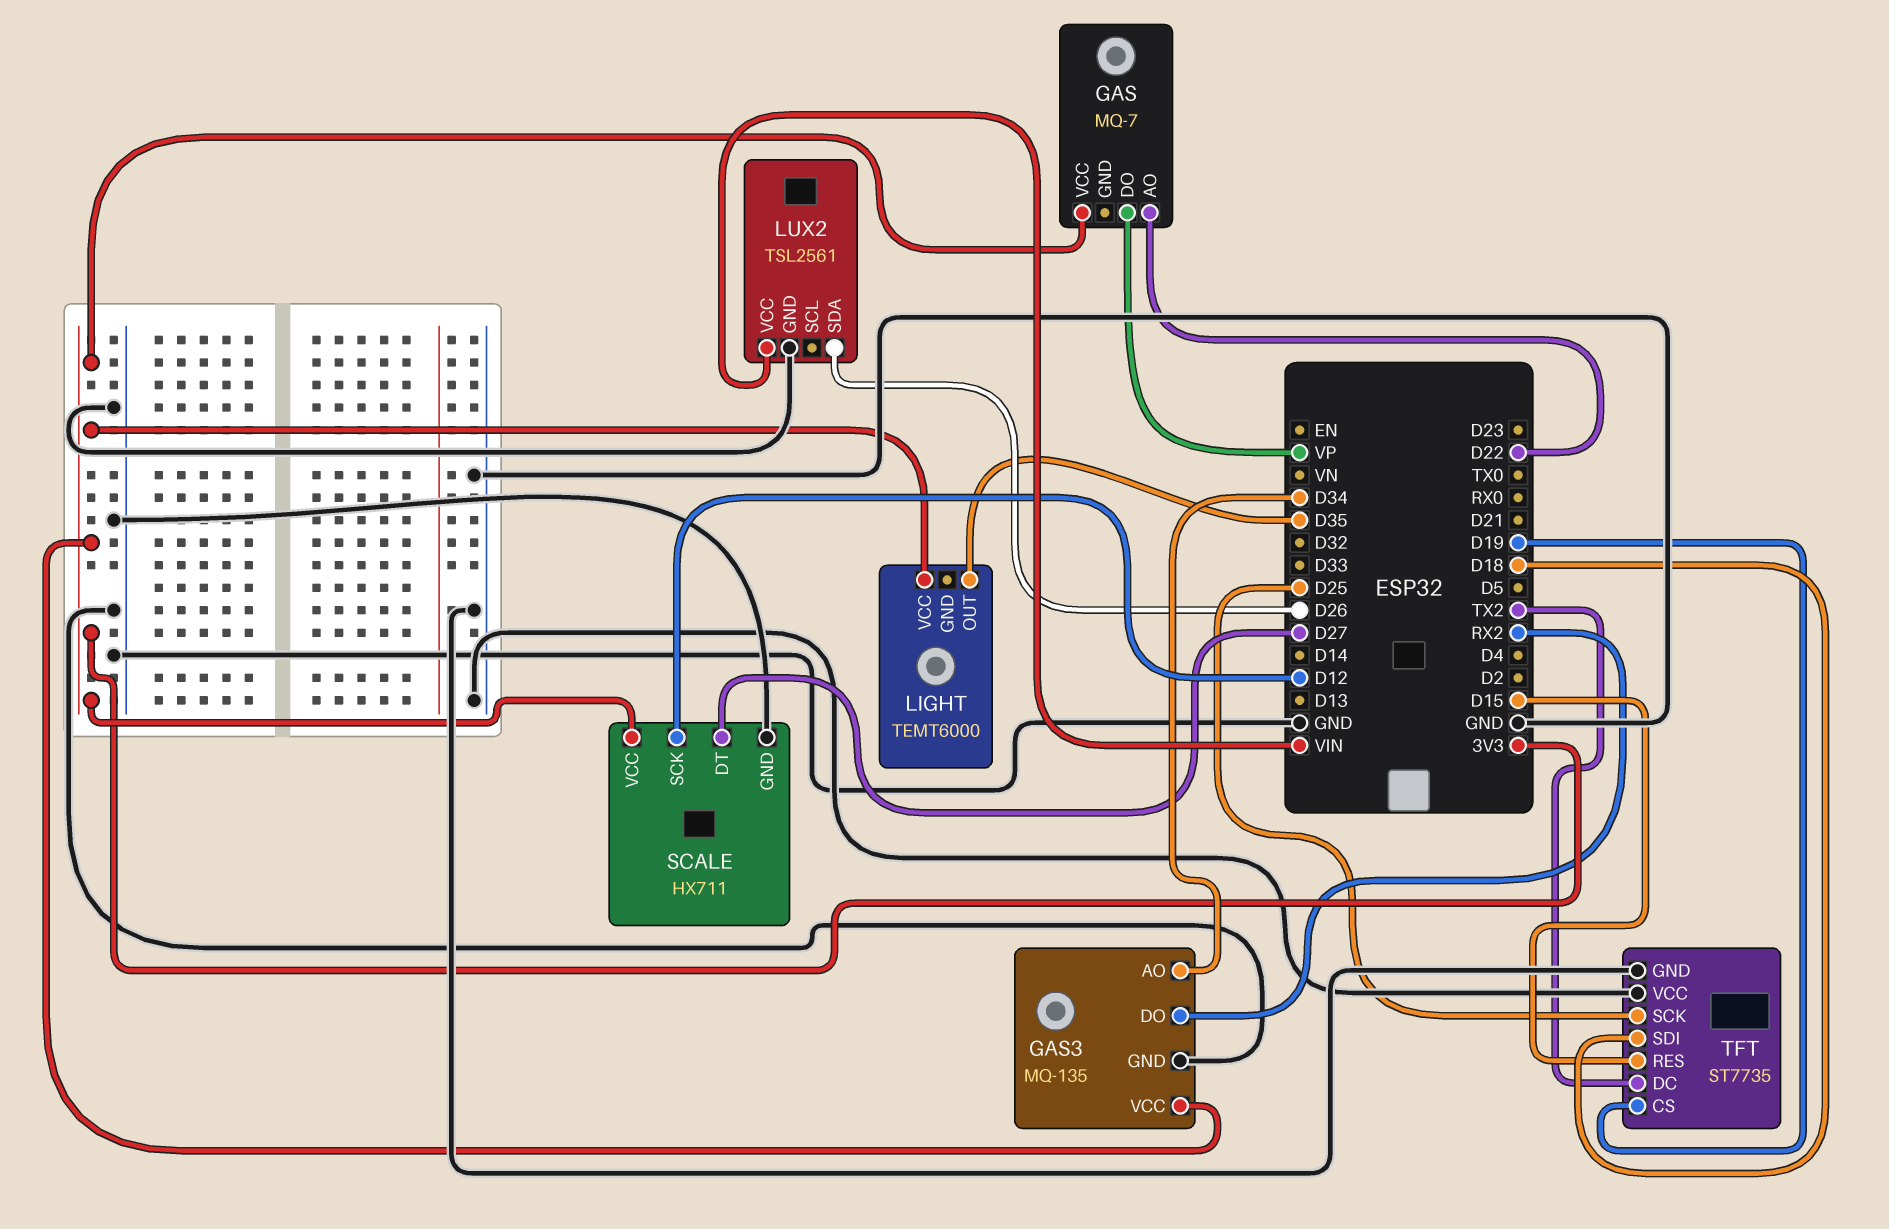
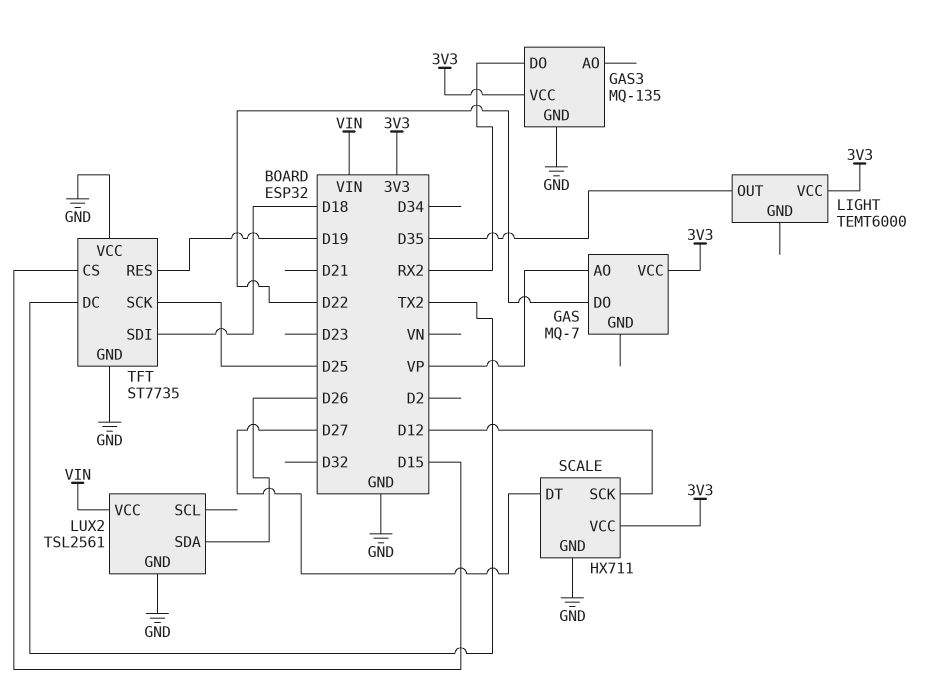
GAS pin AO: D22 -> VP
GAS pin DO: VP -> D22
GAS3 pin AO: D34 -> none
TFT pin CS: D19 -> D15
TFT pin RES: D15 -> D19

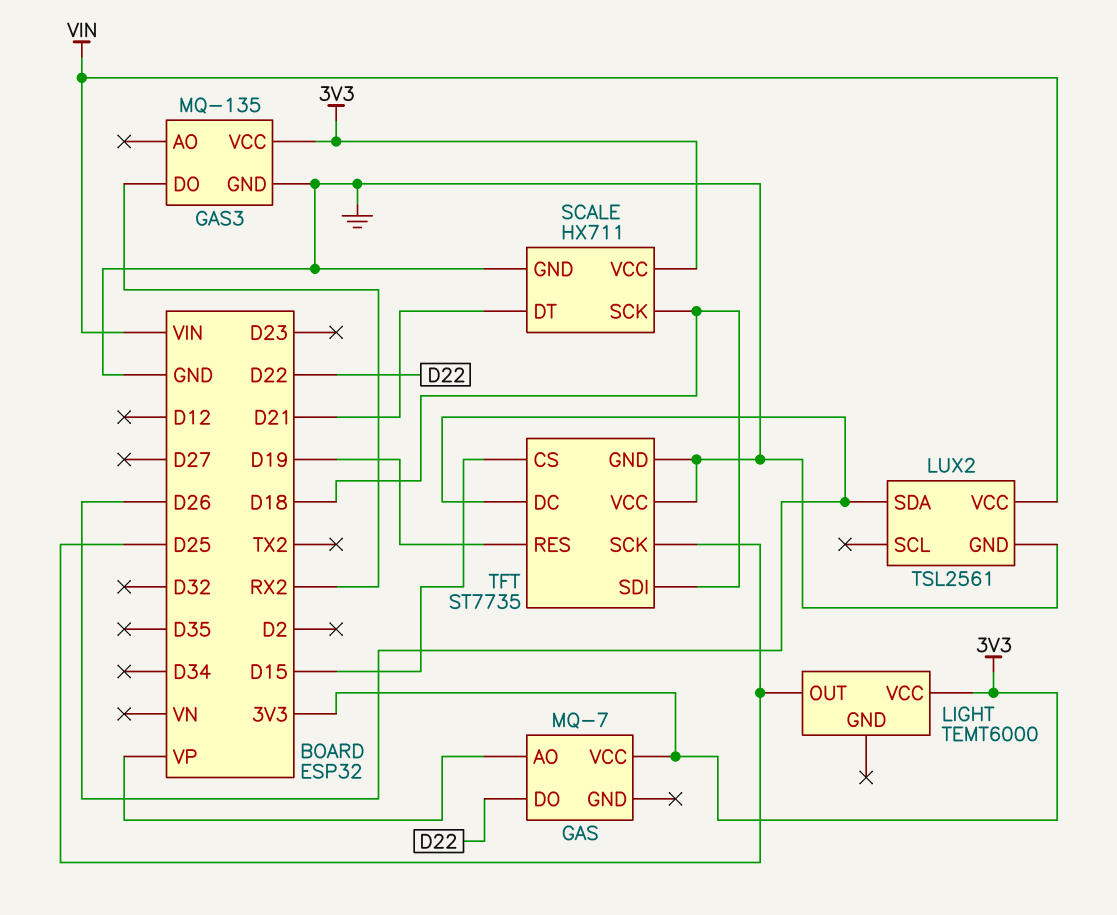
LIGHT pin OUT: D35 -> D25
SCALE pin DT: D27 -> D21
SCALE pin SCK: D12 -> D18
TFT pin DC: TX2 -> D26

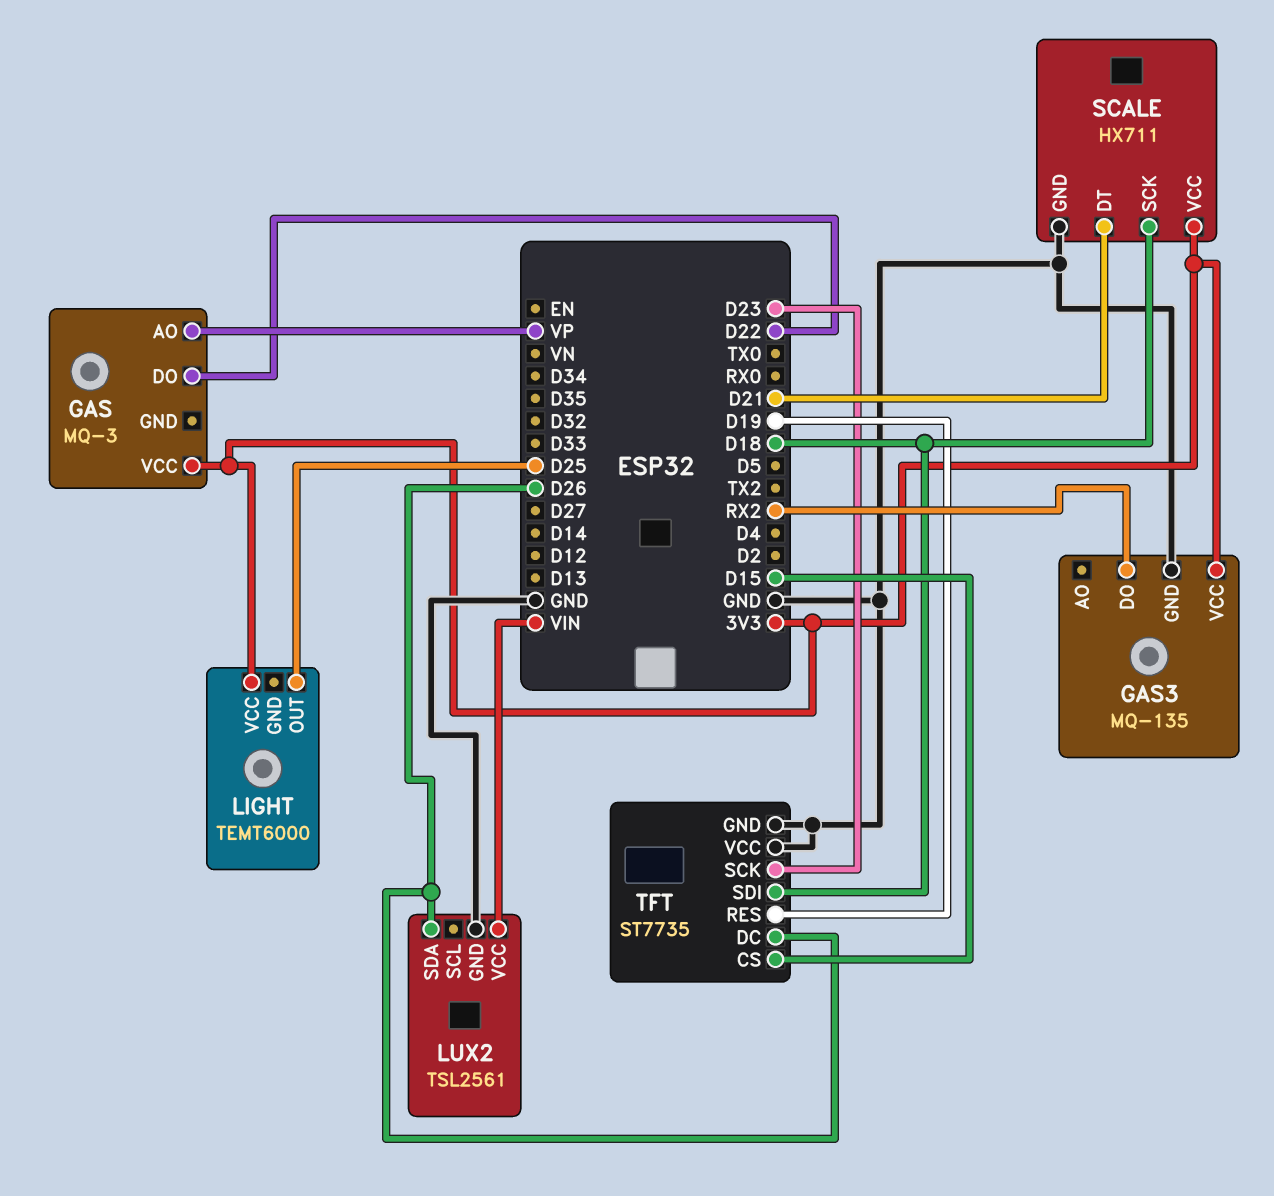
GAS: MQ-7 -> MQ-3
TFT pin SCK: D25 -> D23

